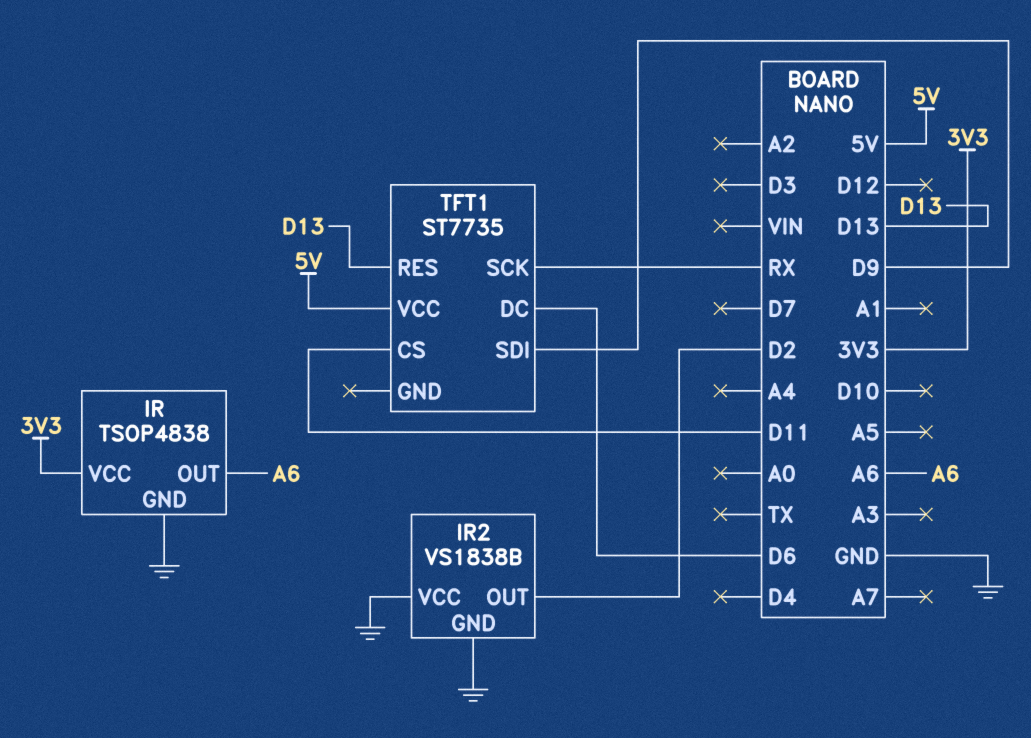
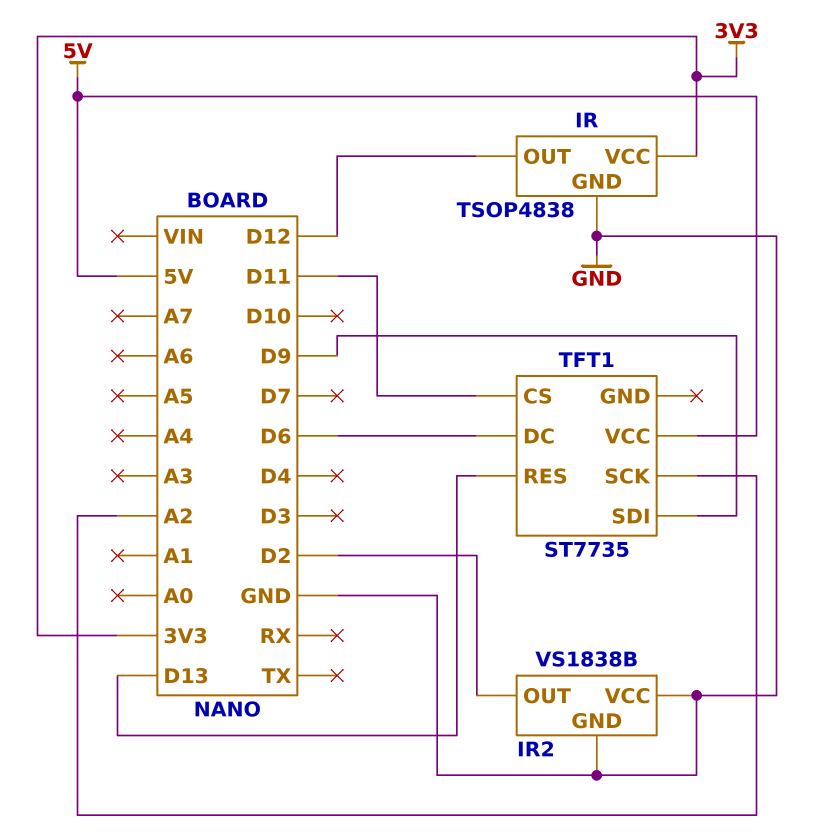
IR pin OUT: A6 -> D12
TFT1 pin SCK: RX -> A2

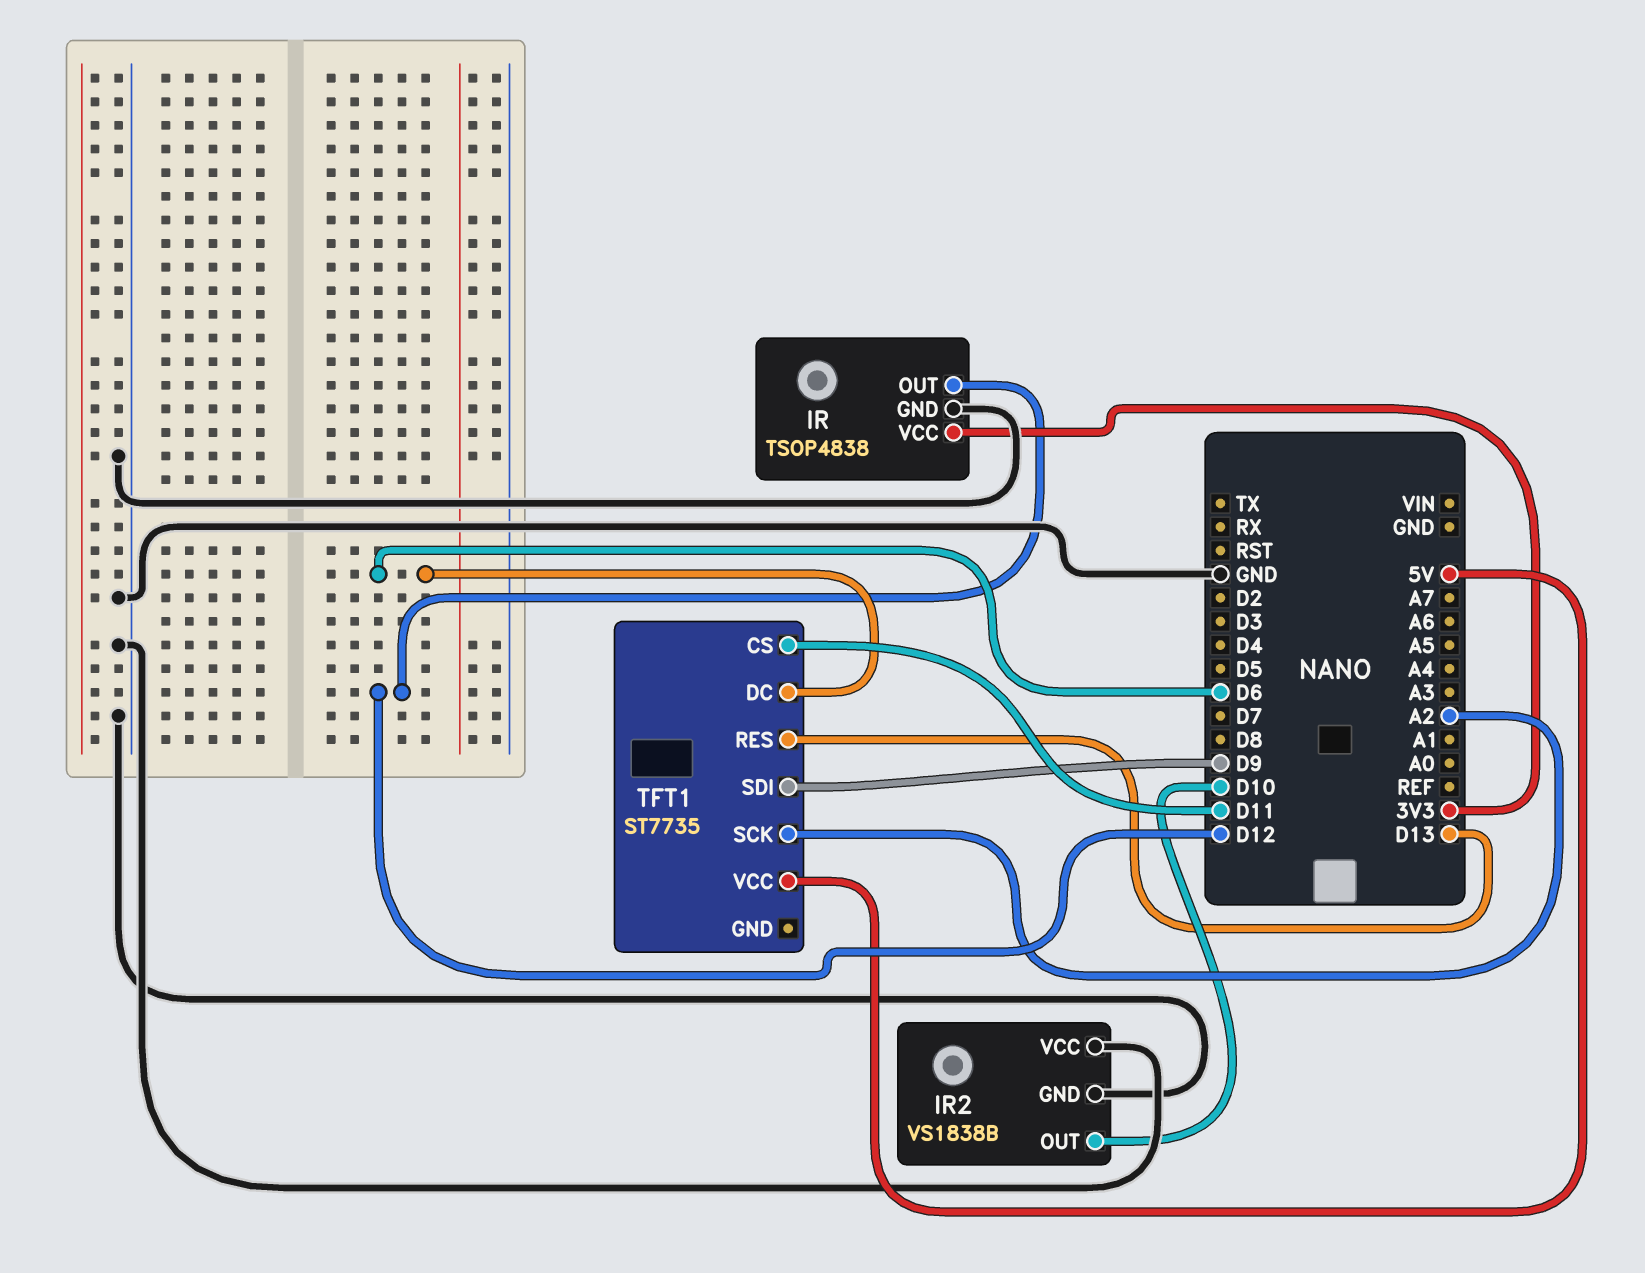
IR2 pin OUT: D2 -> D10

